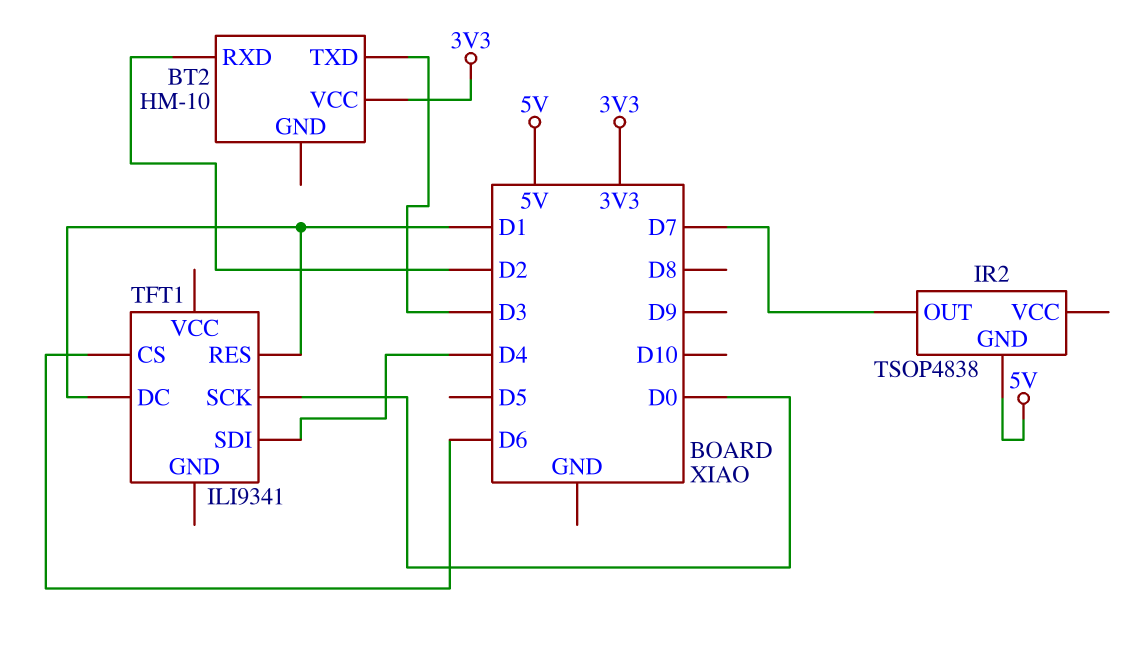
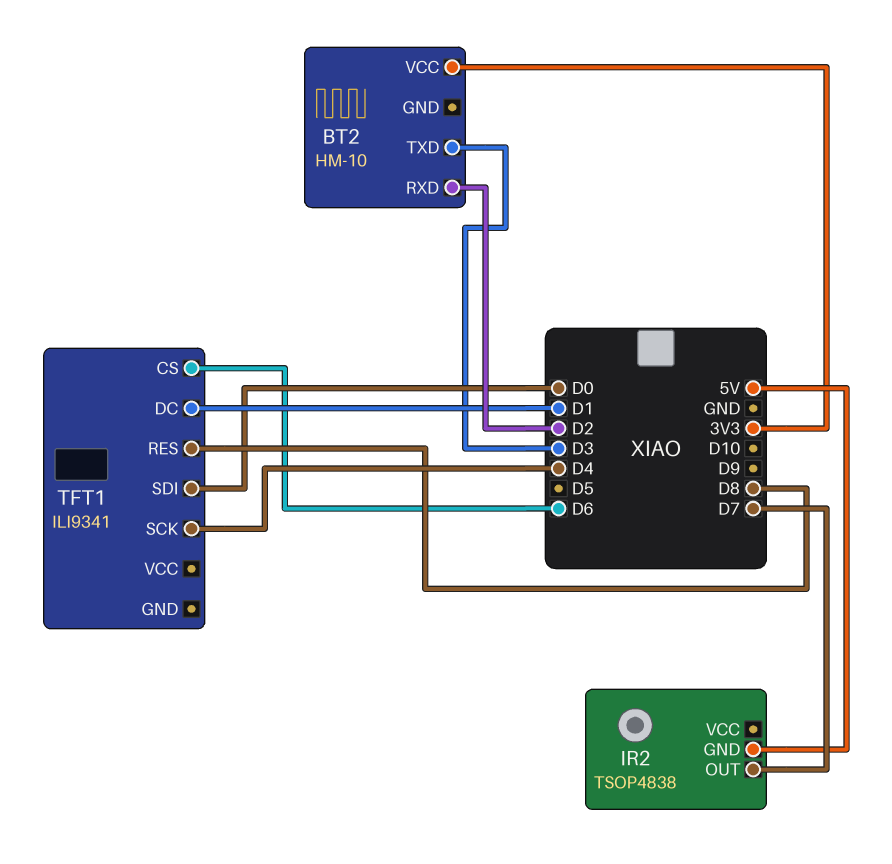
TFT1 pin RES: D1 -> D8
TFT1 pin SCK: D0 -> D4
TFT1 pin SDI: D4 -> D0

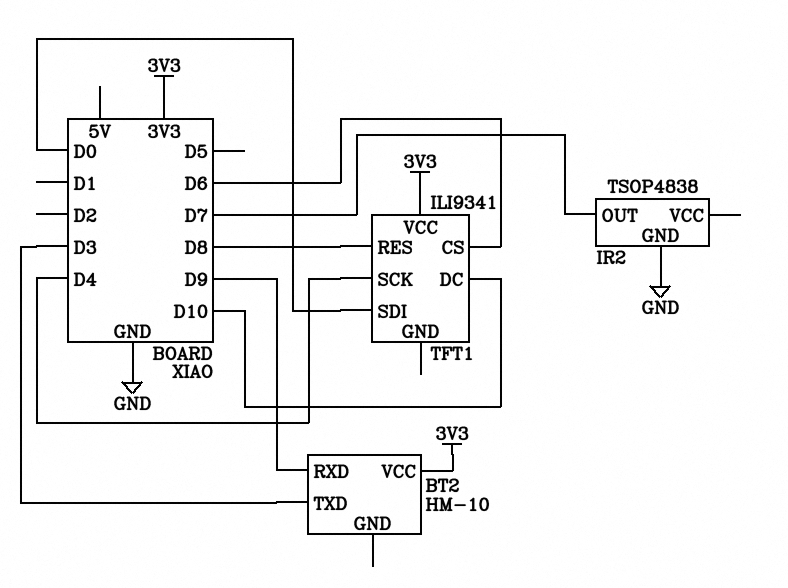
BT2 pin RXD: D2 -> D9
IR2 pin GND: 5V -> GND
TFT1 pin DC: D1 -> D10
TFT1 pin VCC: none -> 3V3

